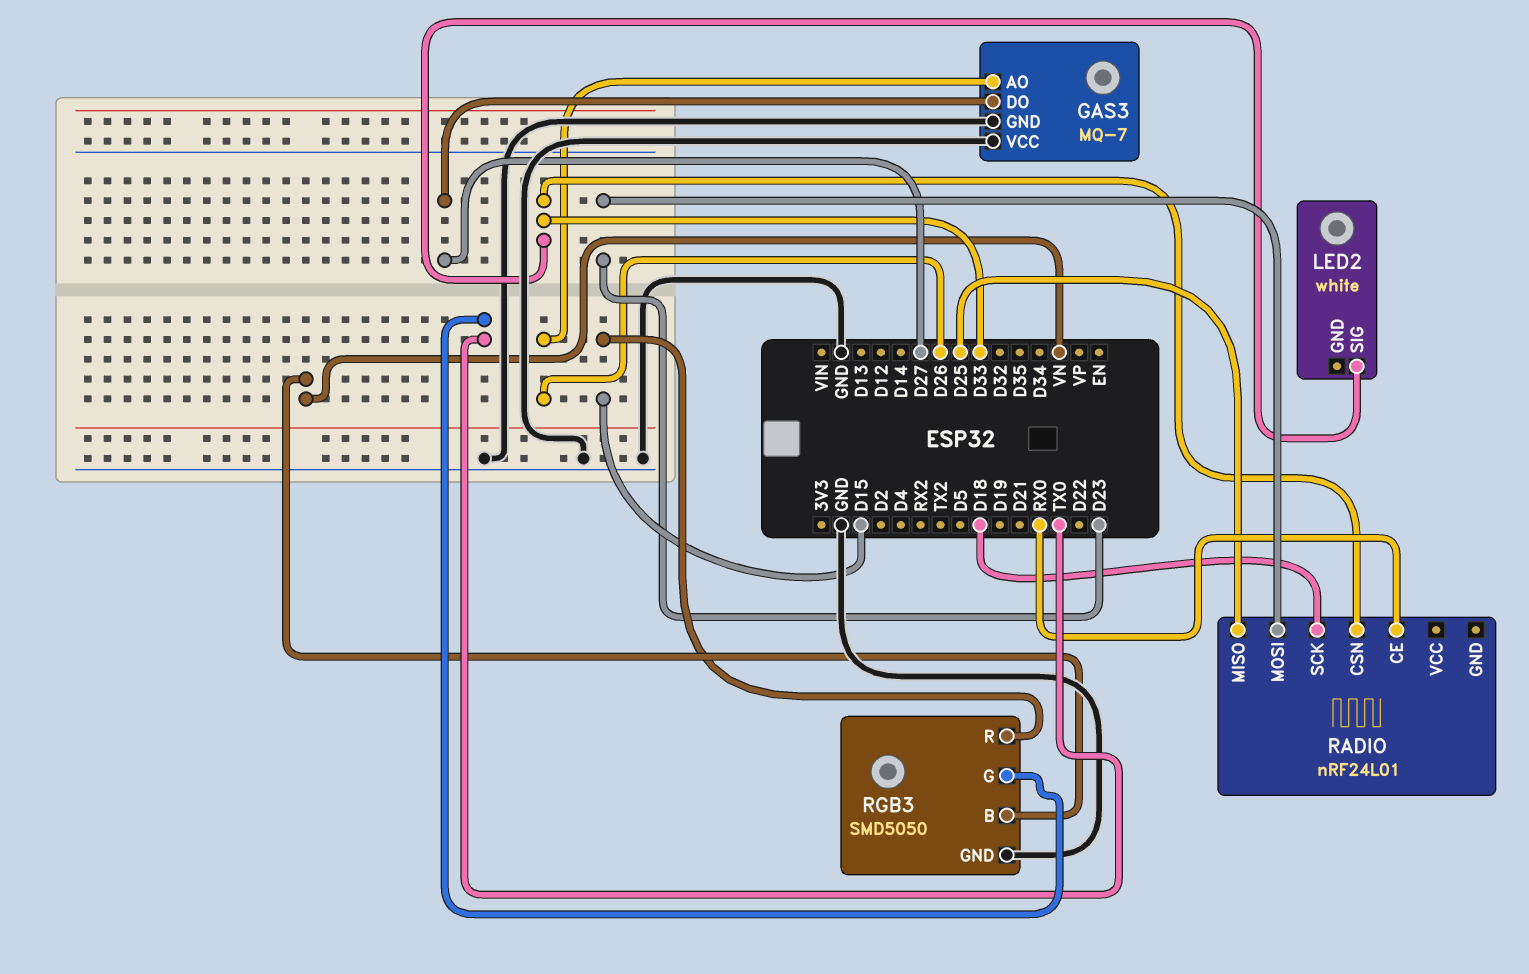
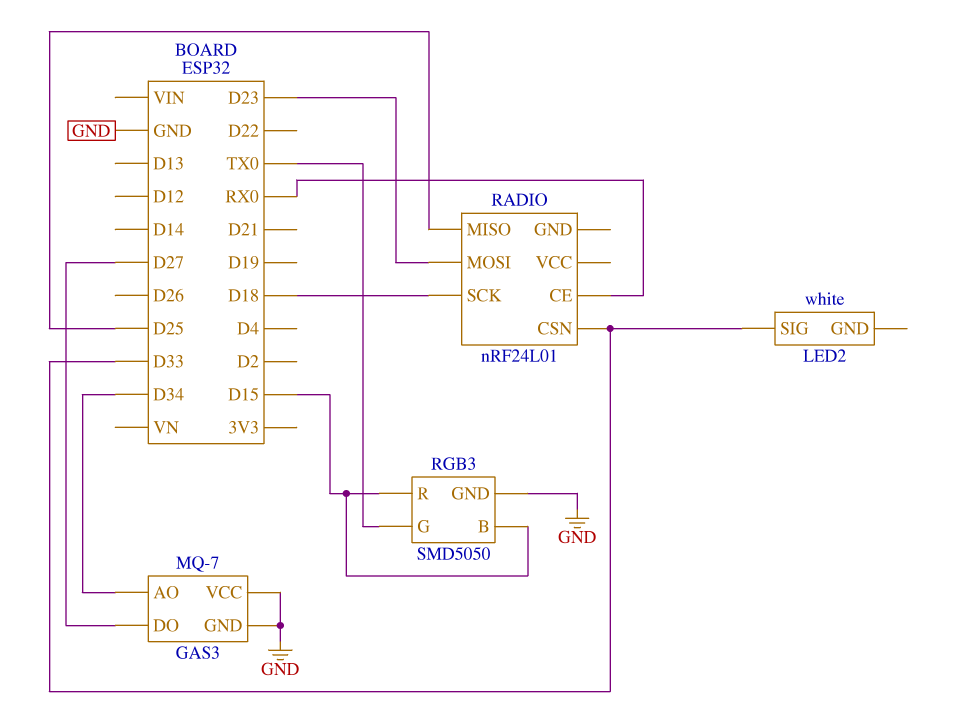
GAS3 pin AO: D26 -> D34
RGB3 pin B: VN -> D15

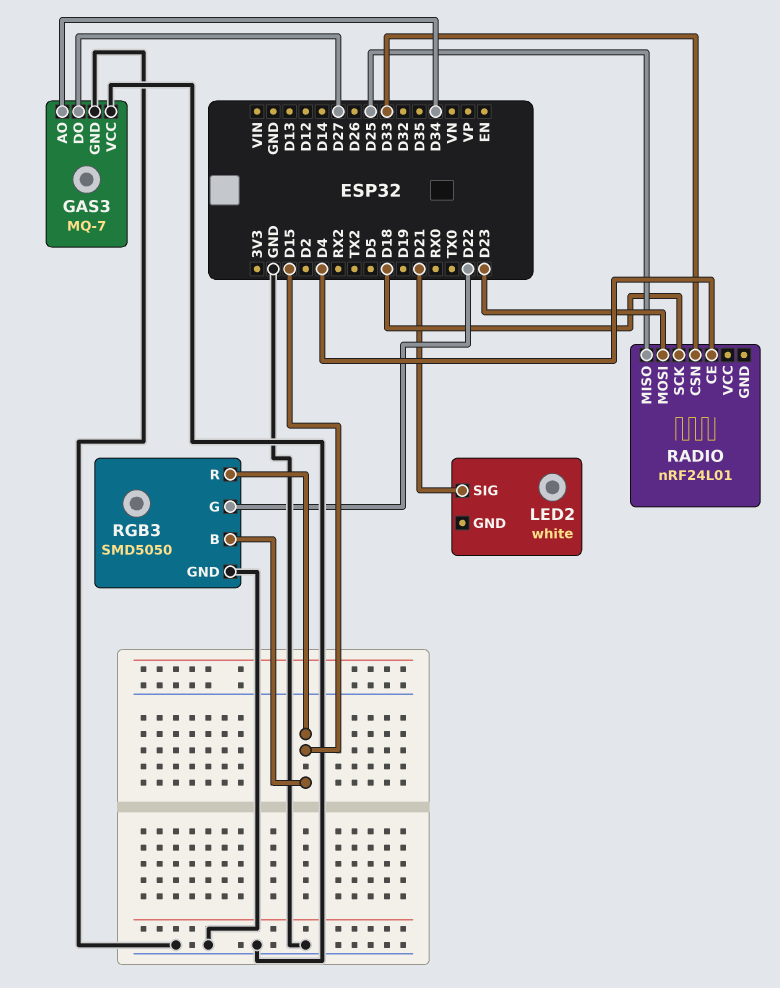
LED2 pin SIG: D33 -> D21
RADIO pin CE: RX0 -> D4
RGB3 pin G: TX0 -> D22

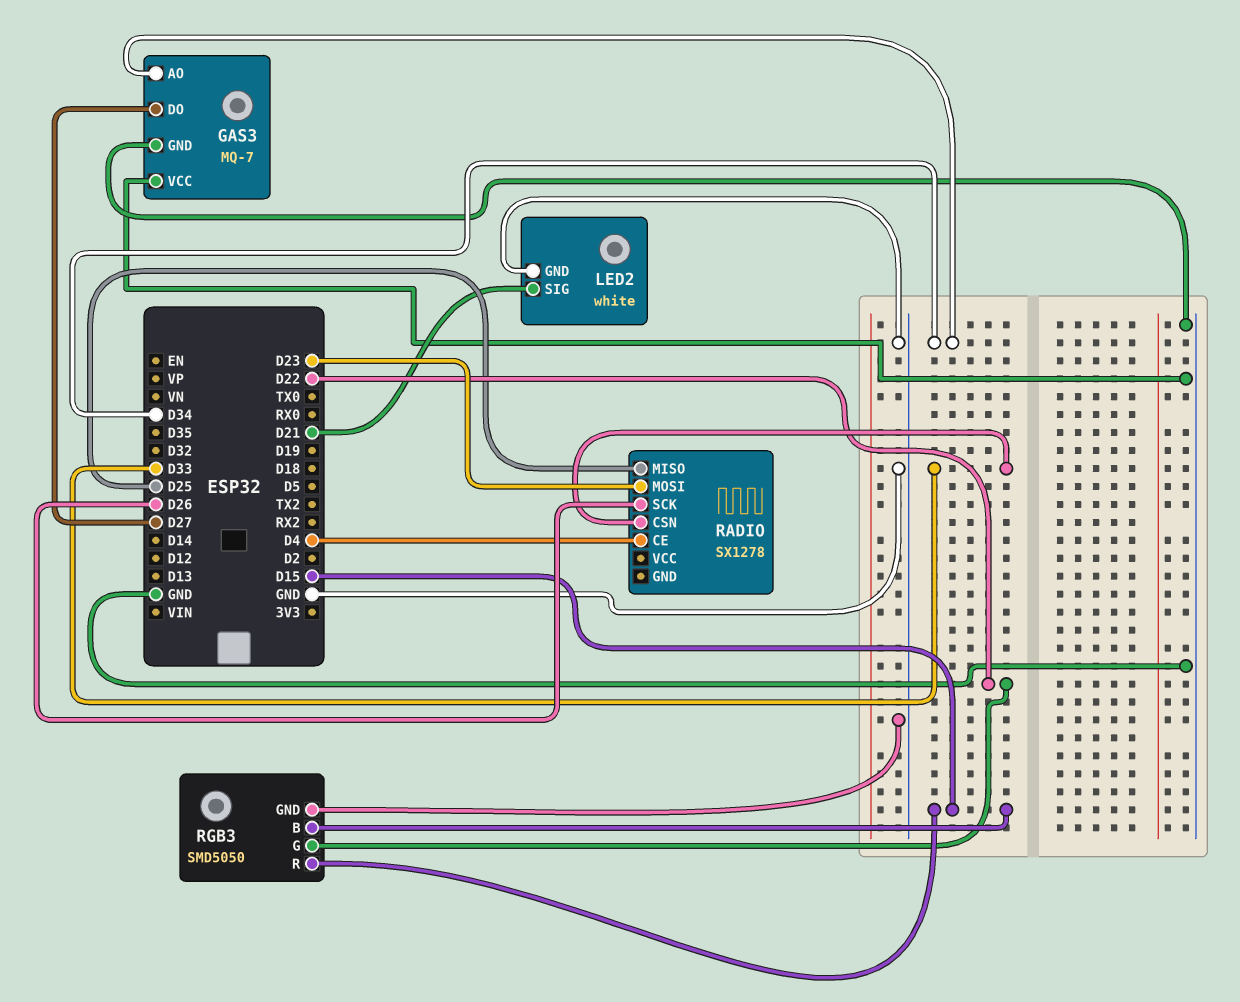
LED2 pin GND: none -> GND
RADIO: nRF24L01 -> SX1278
RADIO pin SCK: D18 -> D26

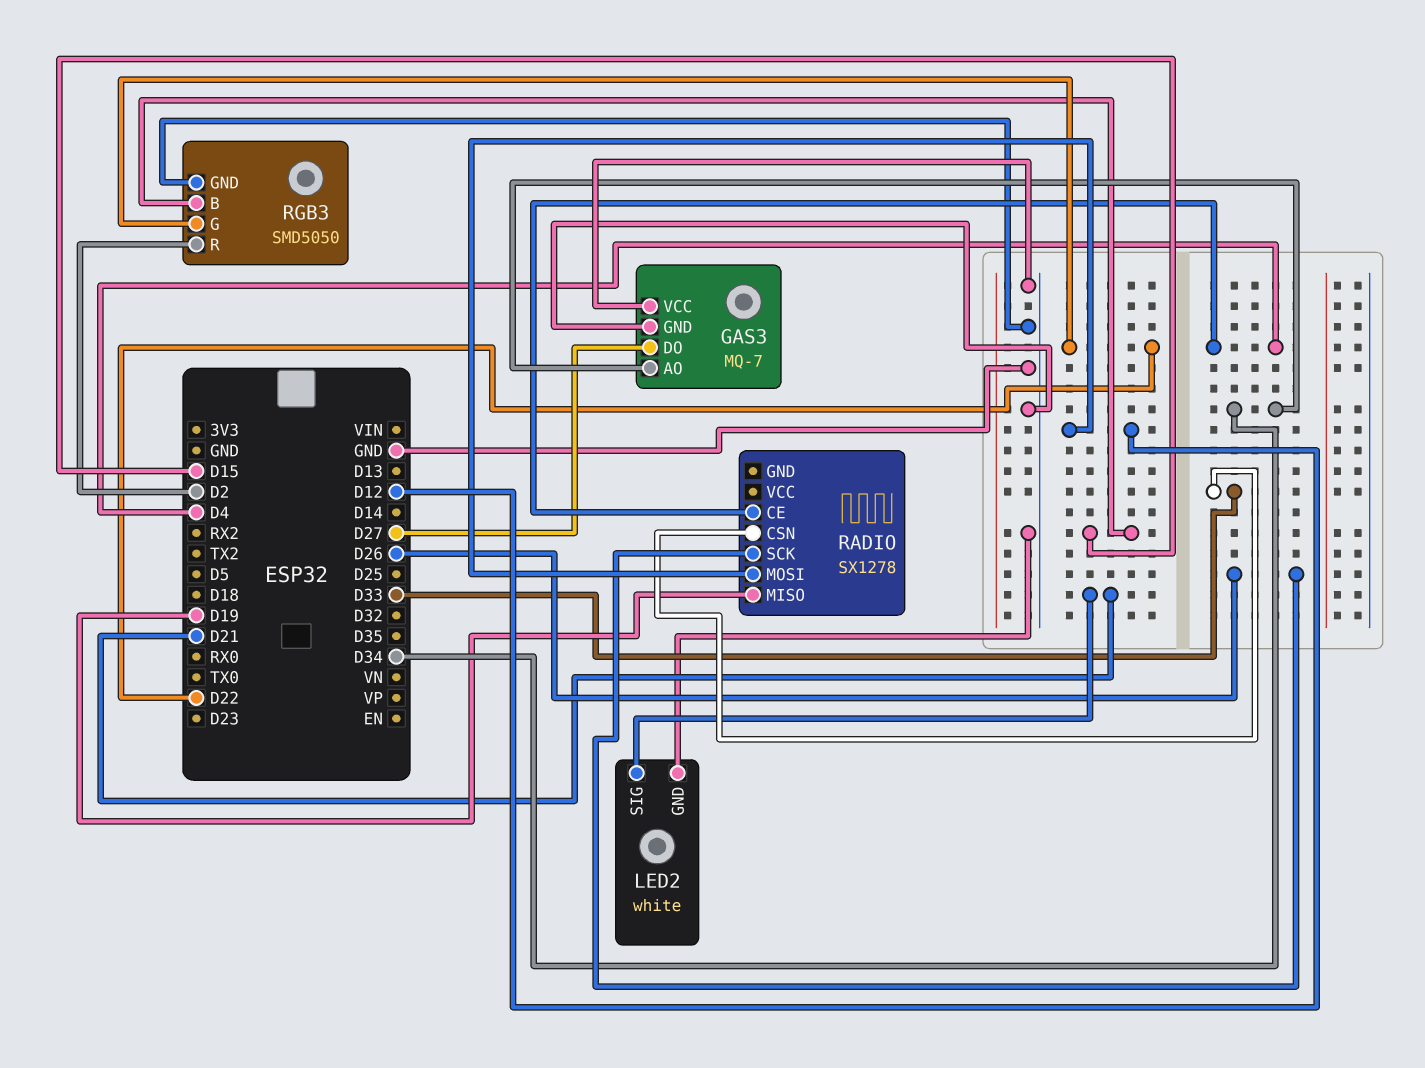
RADIO pin MISO: D25 -> D19
RADIO pin MOSI: D23 -> D12
RGB3 pin R: D15 -> D2

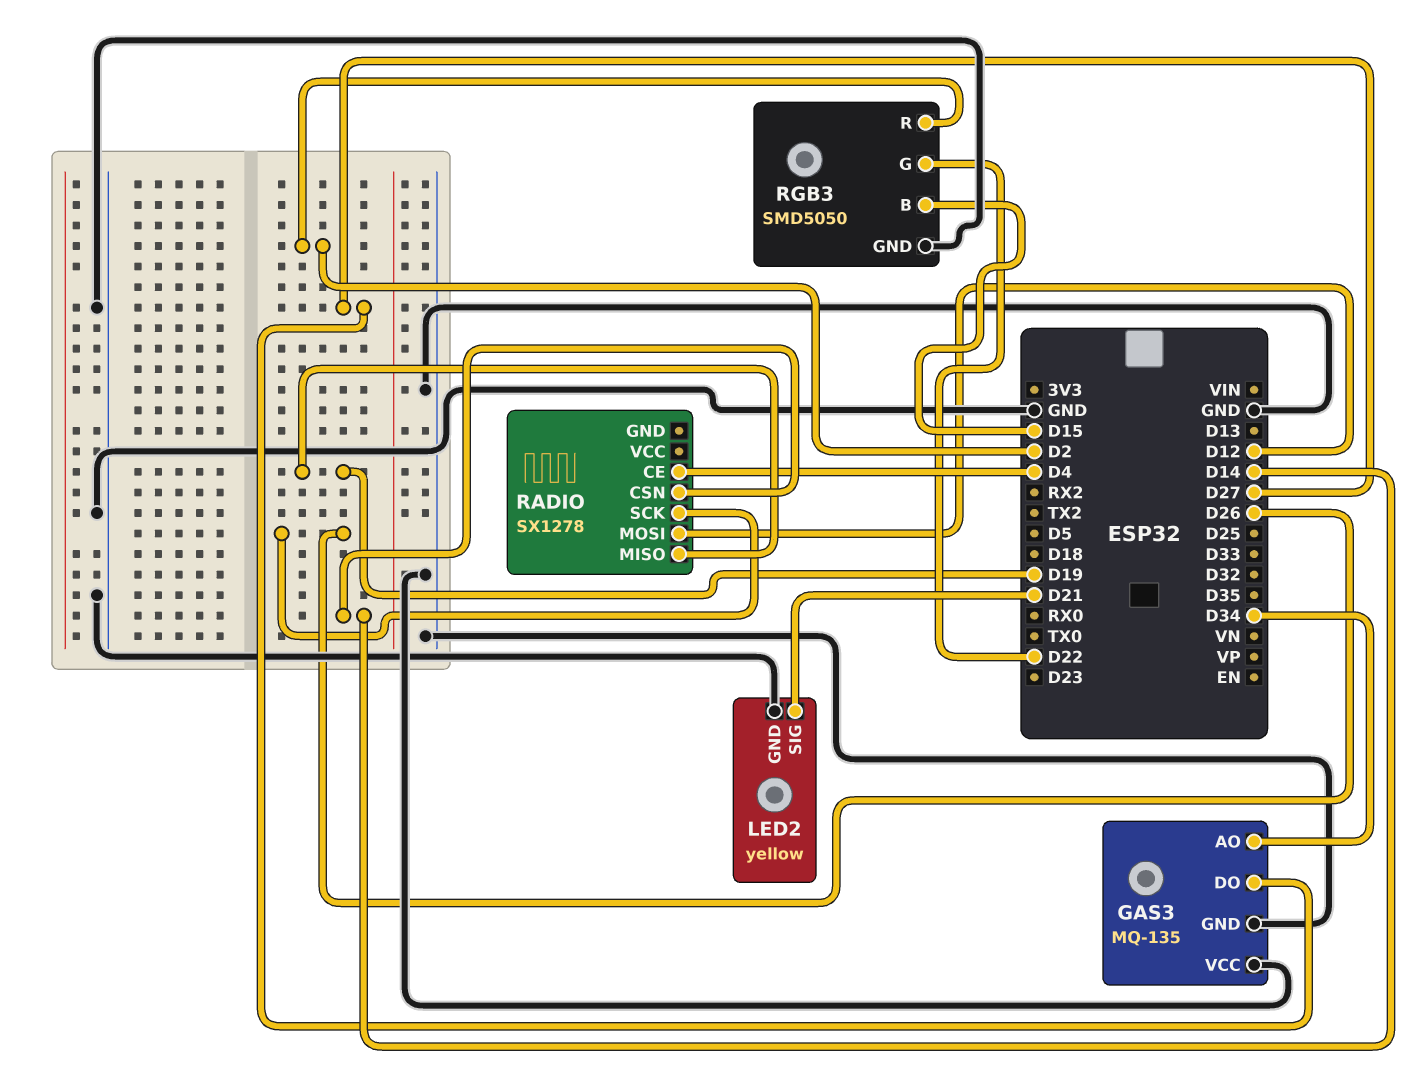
GAS3: MQ-7 -> MQ-135
LED2: white -> yellow
RADIO pin CSN: D33 -> D14

